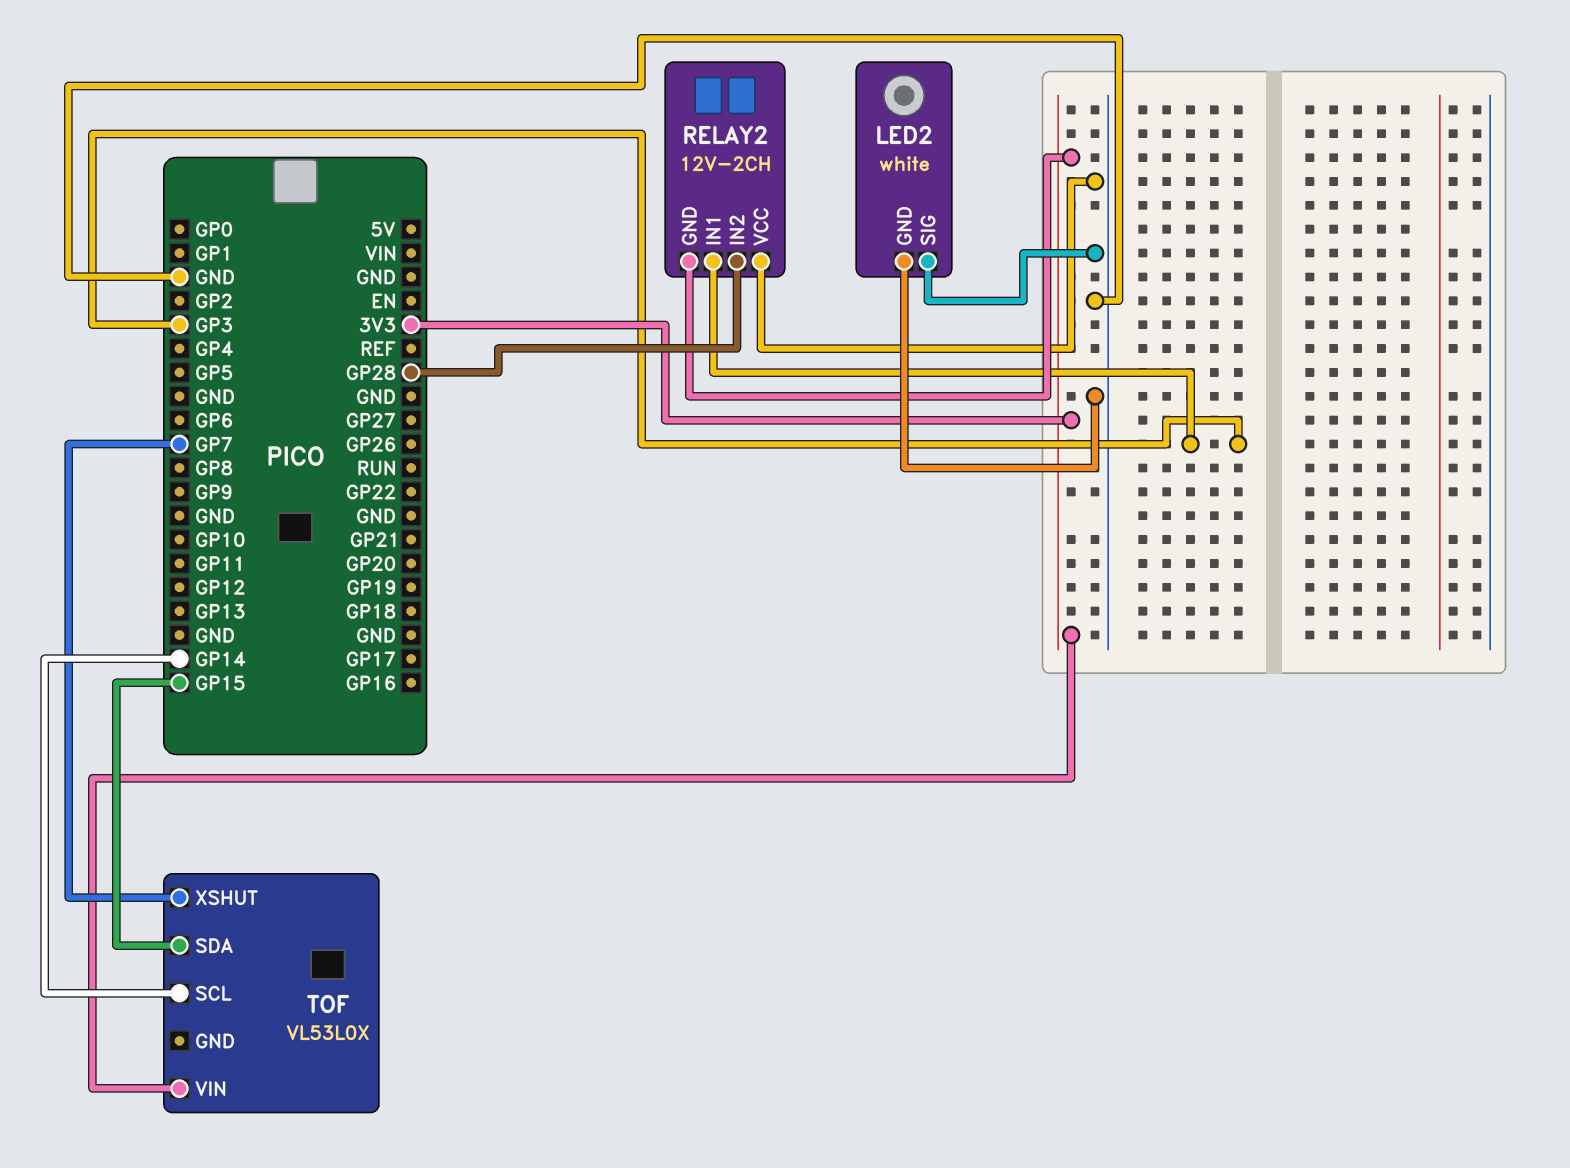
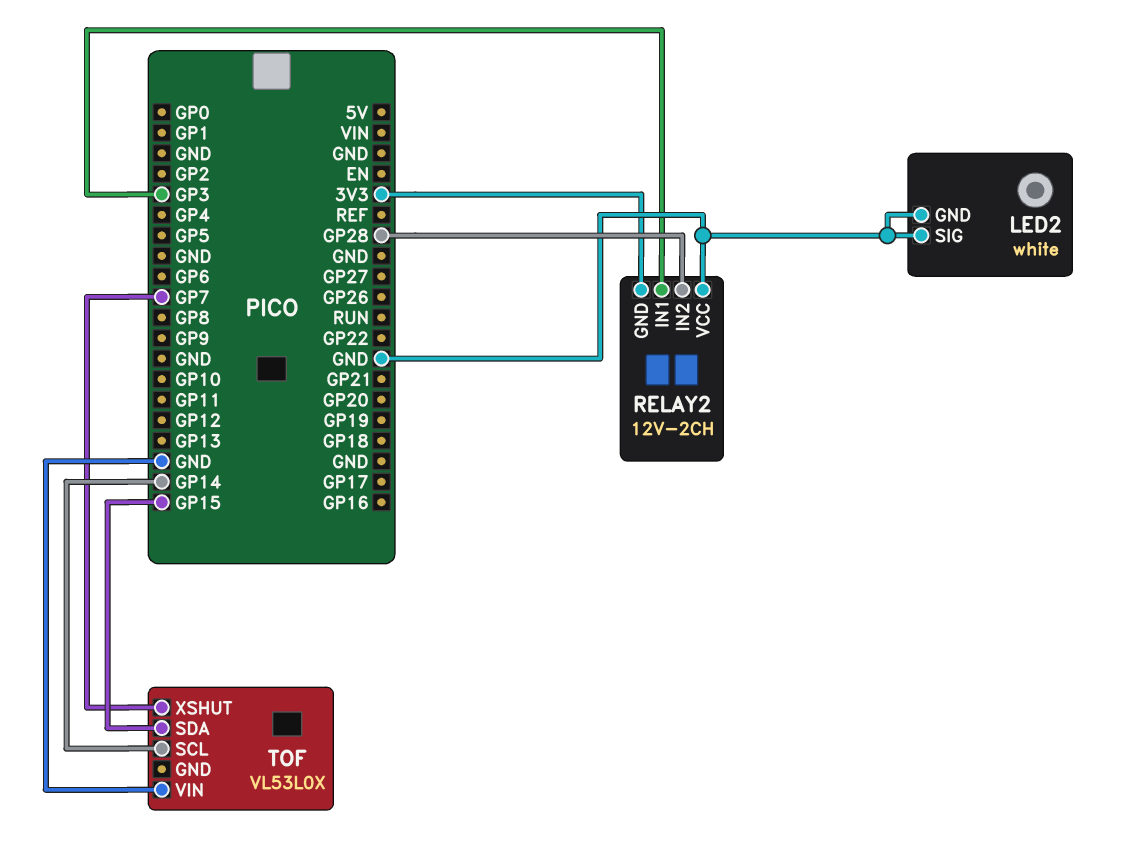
TOF pin VIN: 3V3 -> GND

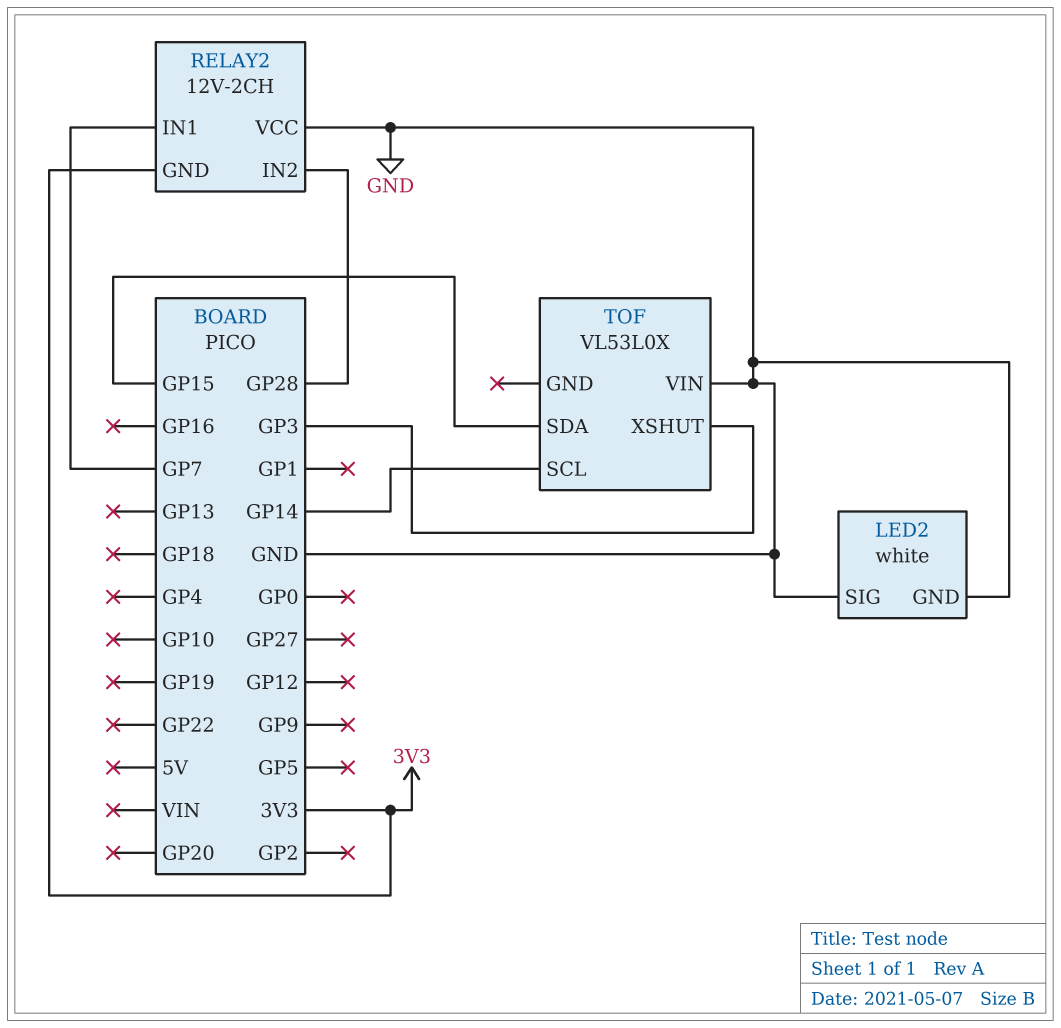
RELAY2 pin IN1: GP3 -> GP7
TOF pin XSHUT: GP7 -> GP3

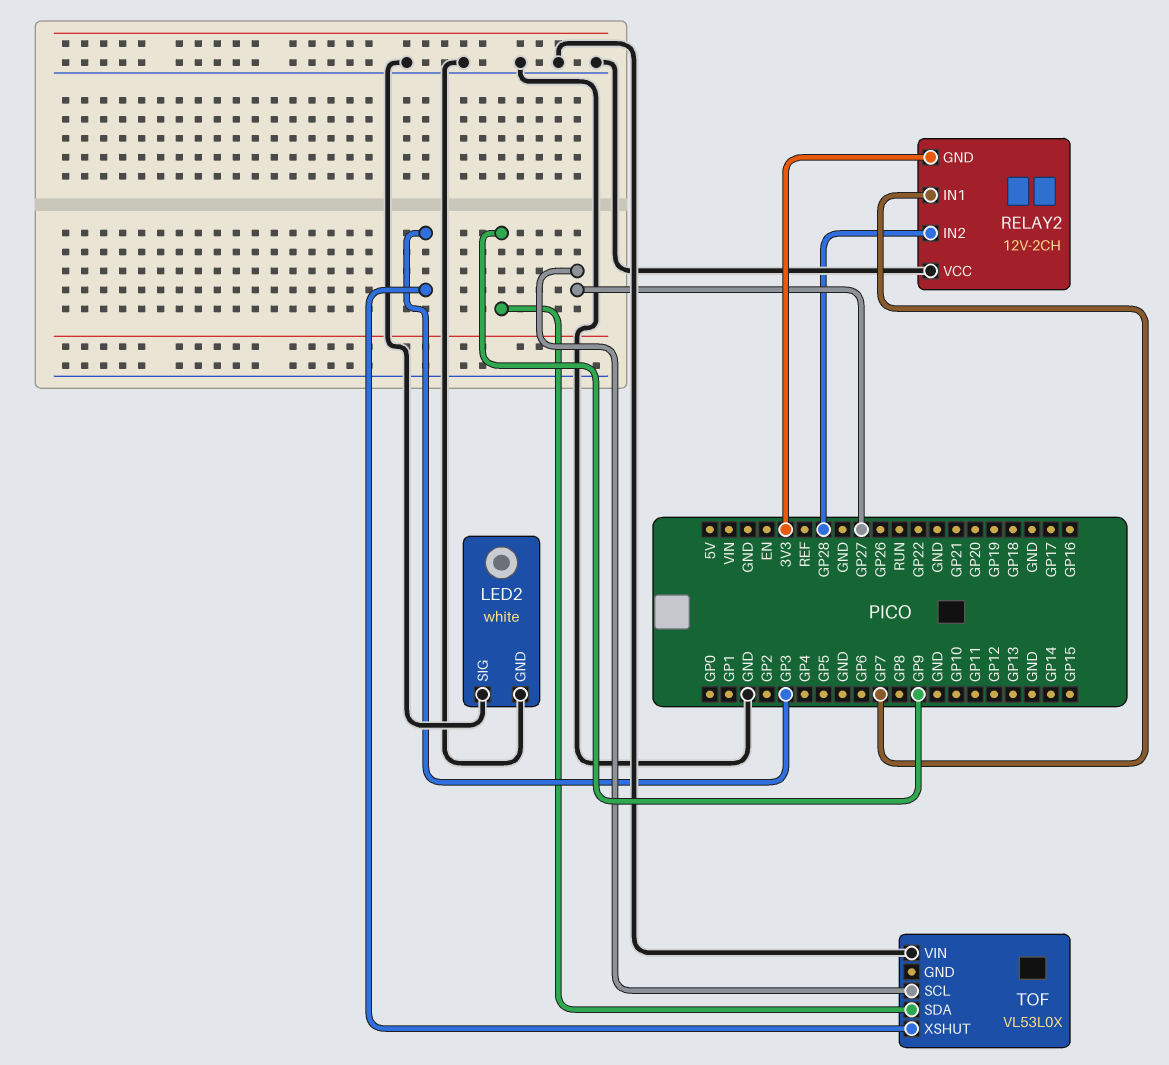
TOF pin SCL: GP14 -> GP27
TOF pin SDA: GP15 -> GP9

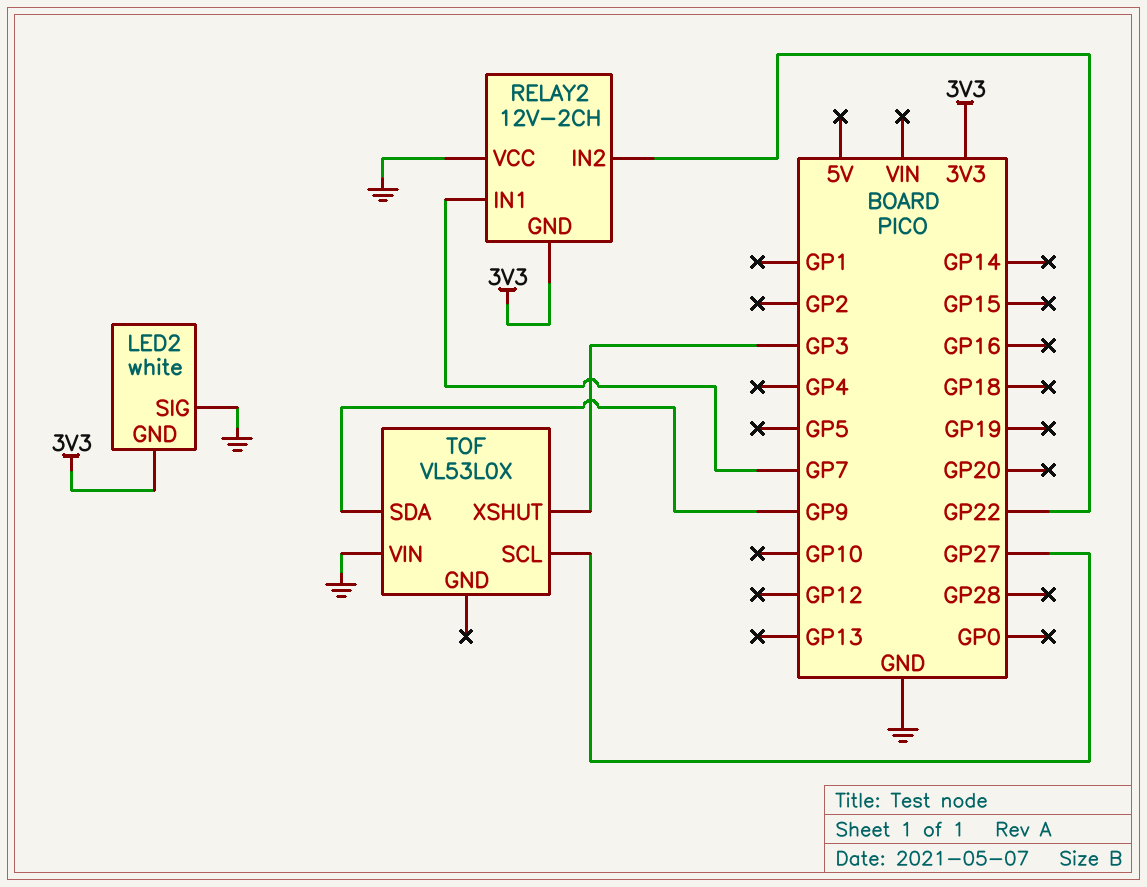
LED2 pin GND: GND -> 3V3
RELAY2 pin IN2: GP28 -> GP22

